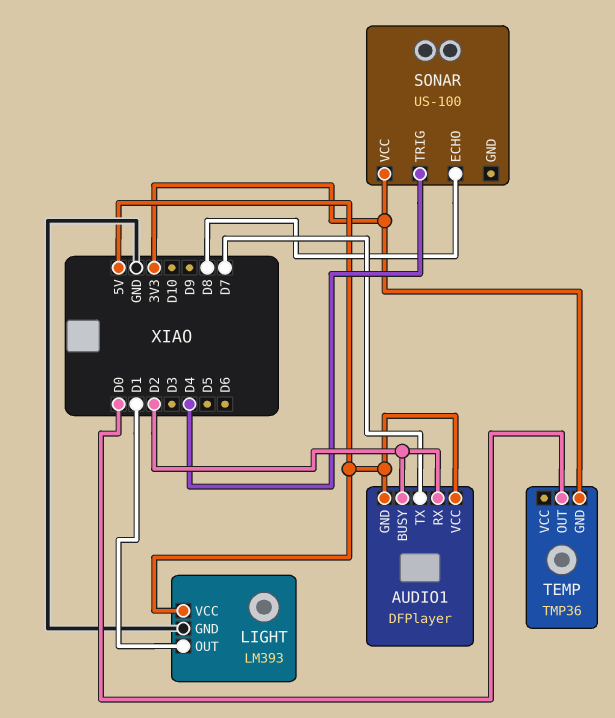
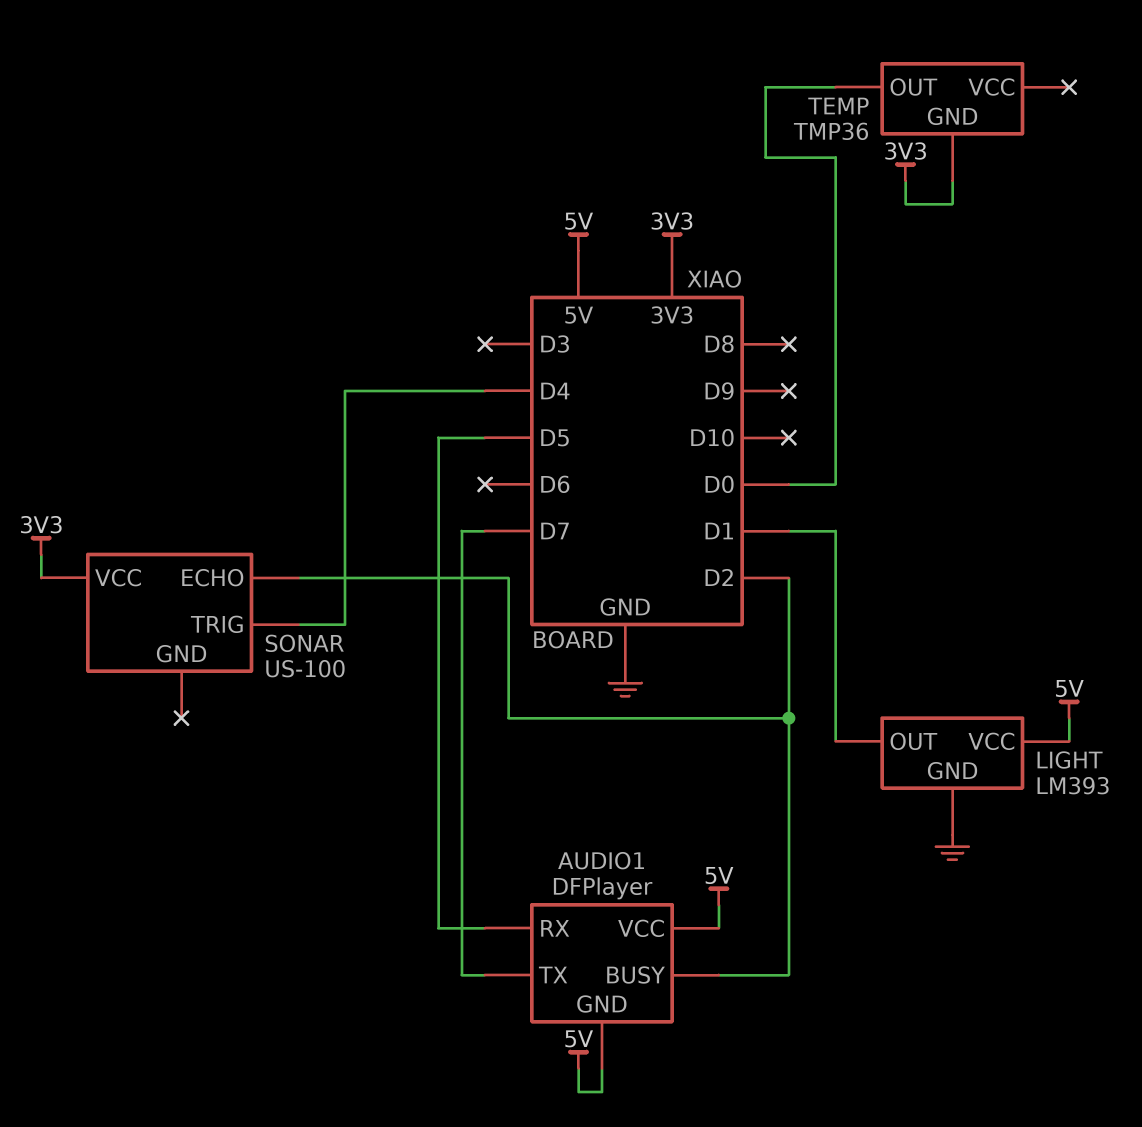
AUDIO1 pin RX: D2 -> D5
SONAR pin ECHO: D8 -> D2

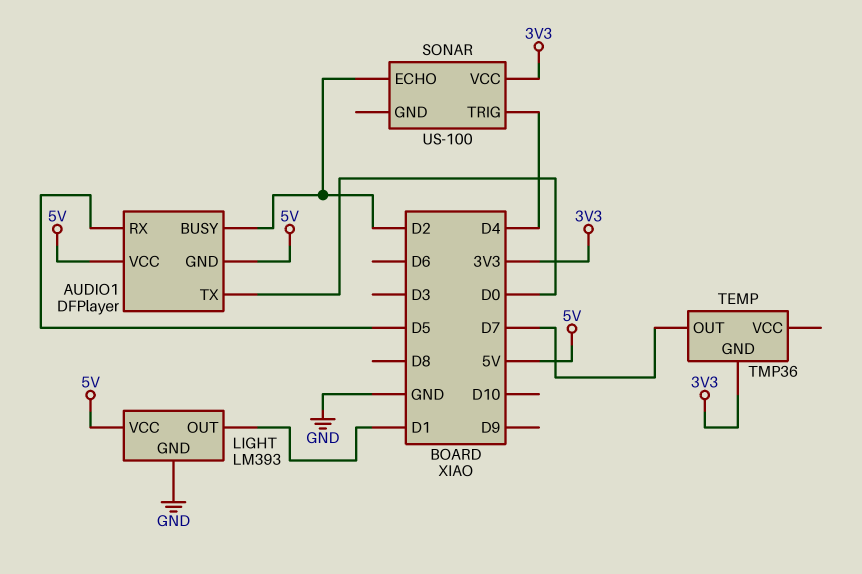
AUDIO1 pin TX: D7 -> D0
TEMP pin OUT: D0 -> D7

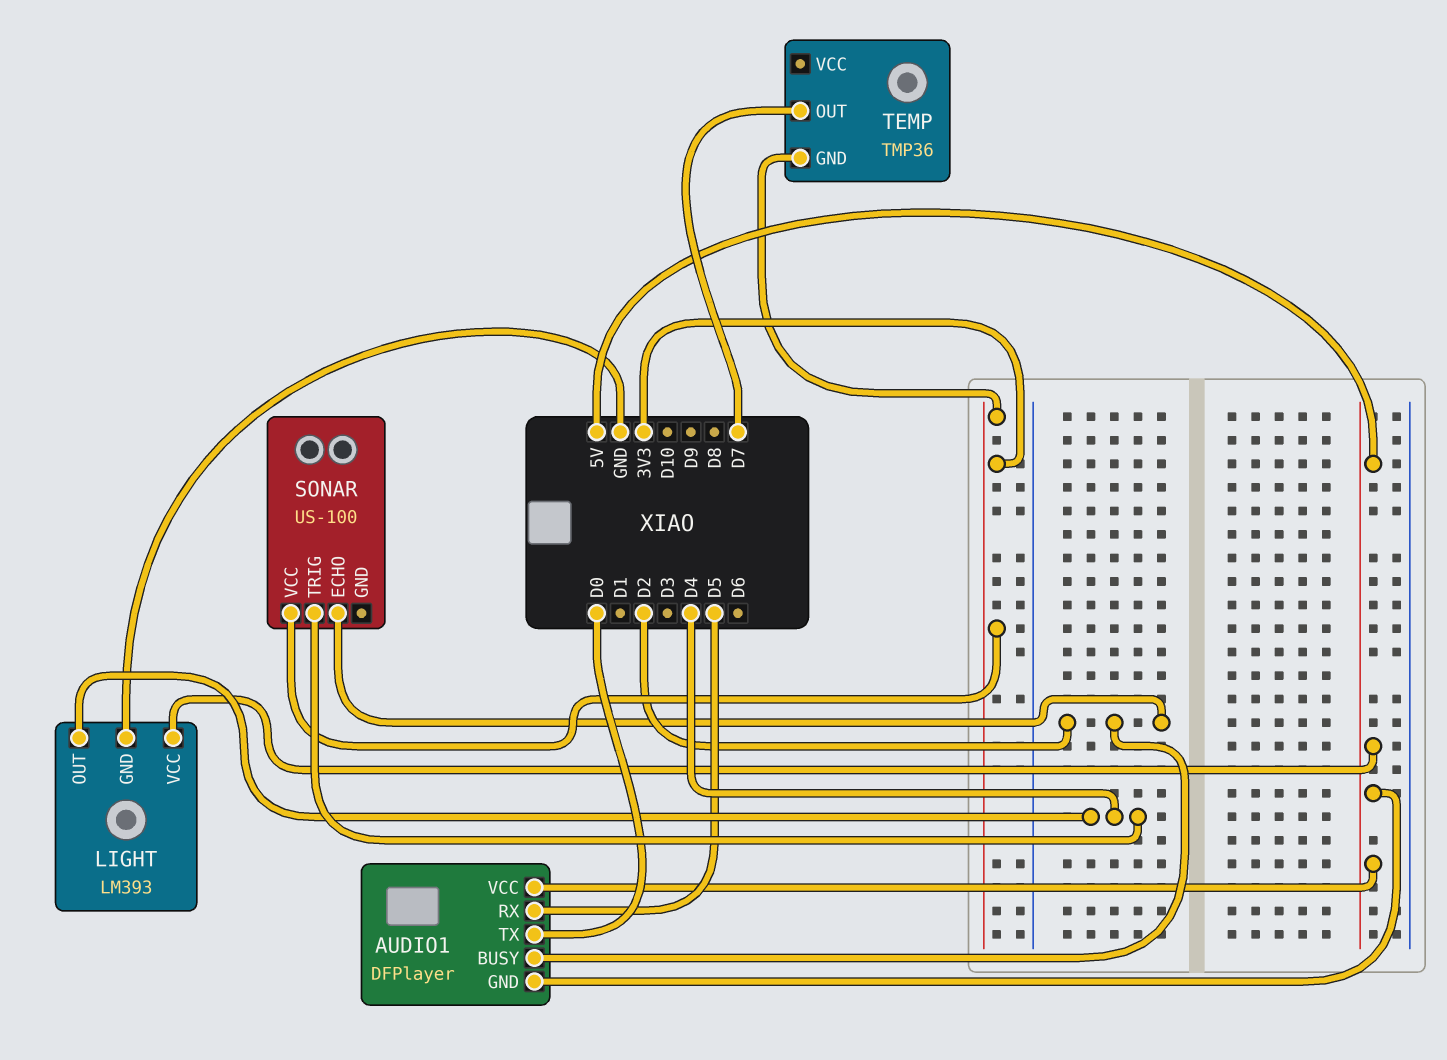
LIGHT pin OUT: D1 -> D4

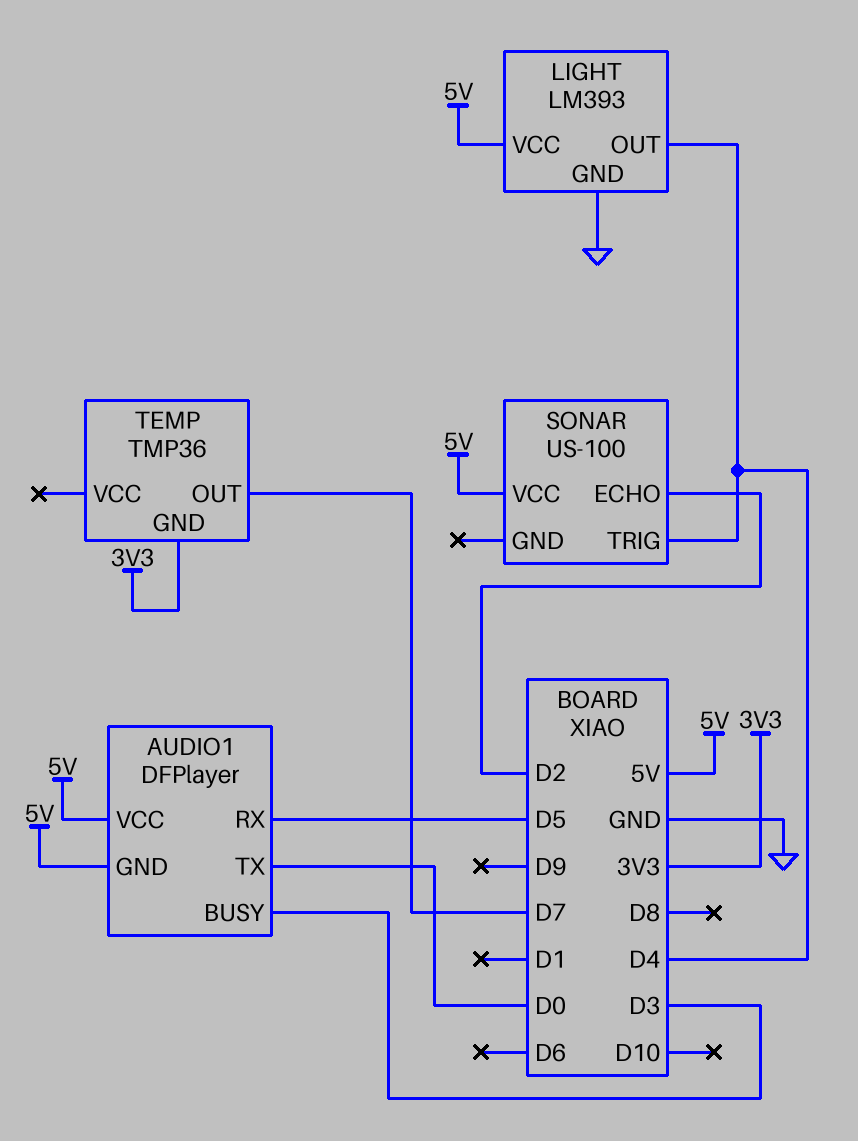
AUDIO1 pin BUSY: D2 -> D3
SONAR pin VCC: 3V3 -> 5V

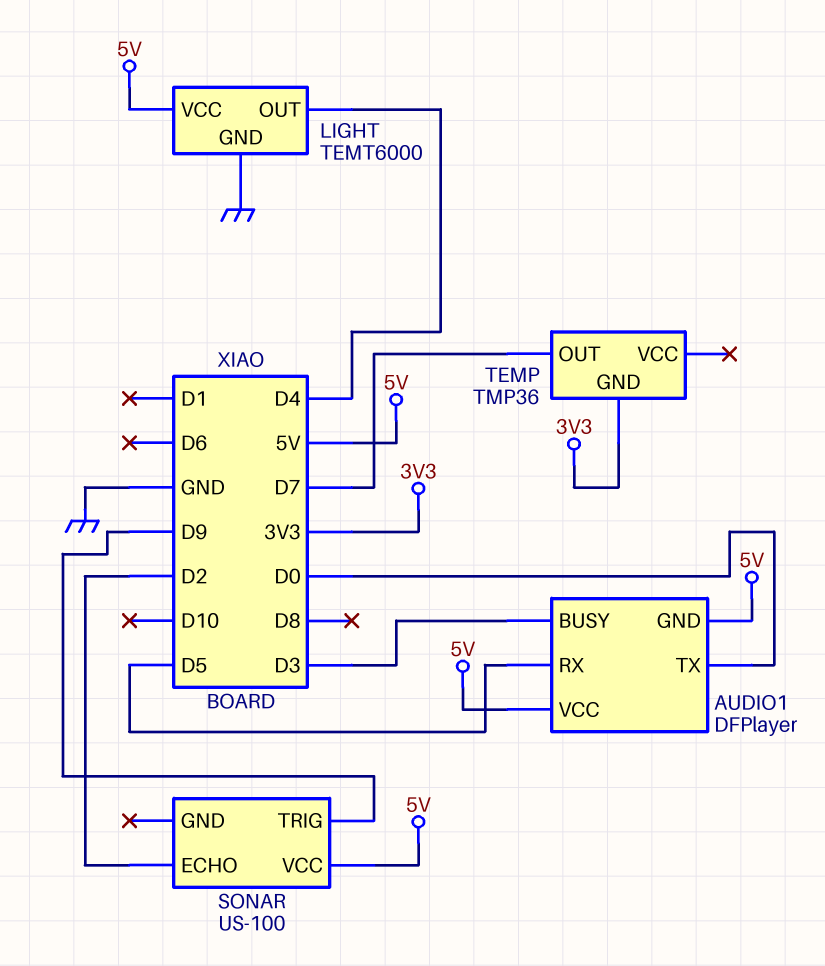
LIGHT: LM393 -> TEMT6000
SONAR pin TRIG: D4 -> D9

